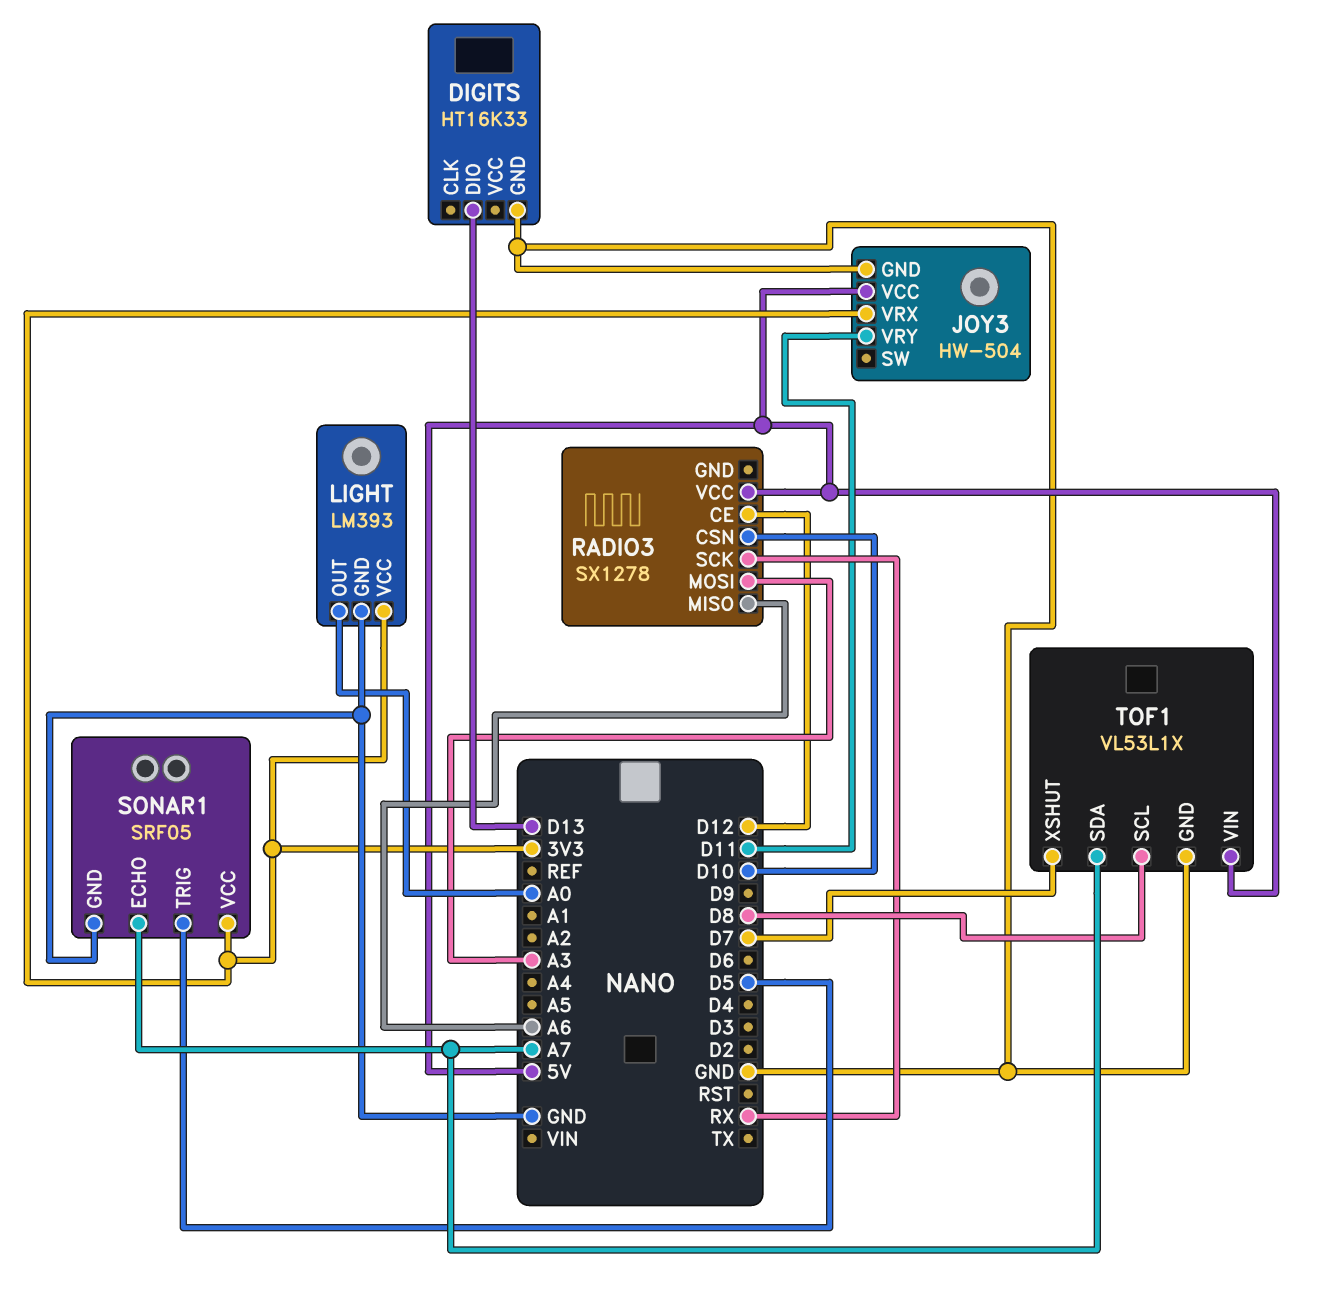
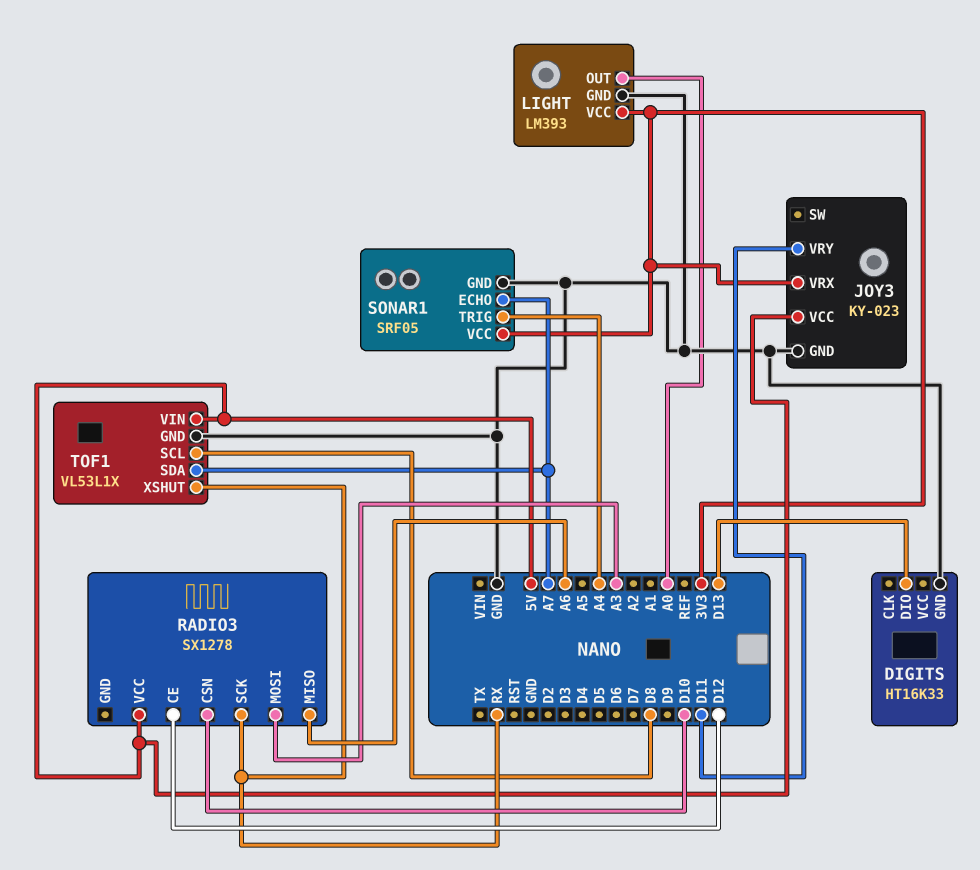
JOY3: HW-504 -> KY-023
SONAR1 pin TRIG: D5 -> A4
TOF1 pin XSHUT: D7 -> RX

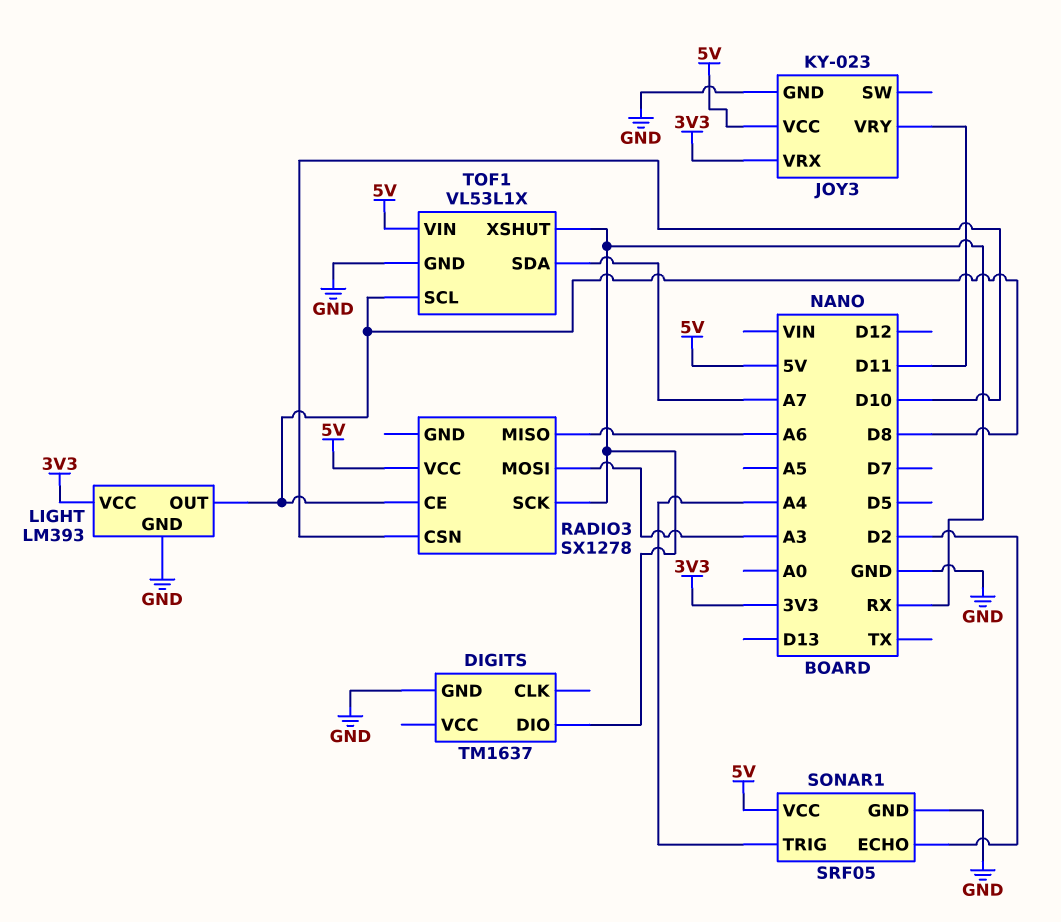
DIGITS: HT16K33 -> TM1637
DIGITS pin DIO: D13 -> RX
LIGHT pin OUT: A0 -> D8
RADIO3 pin CE: D12 -> D8
SONAR1 pin ECHO: A7 -> D2
SONAR1 pin VCC: 3V3 -> 5V

